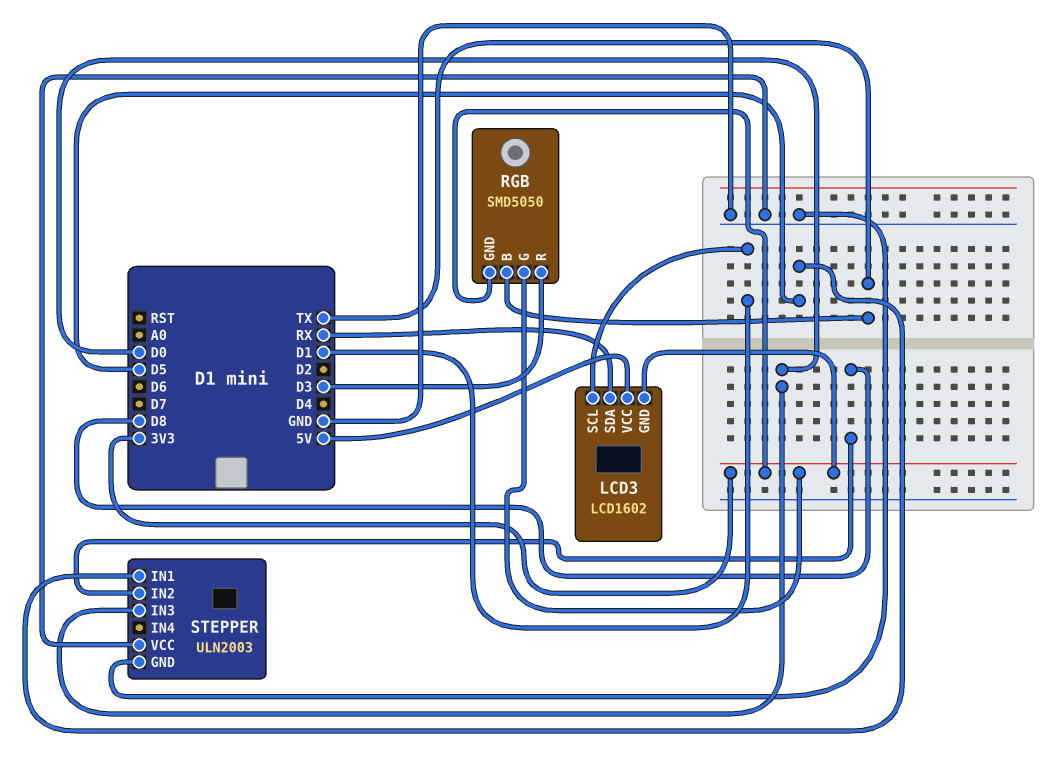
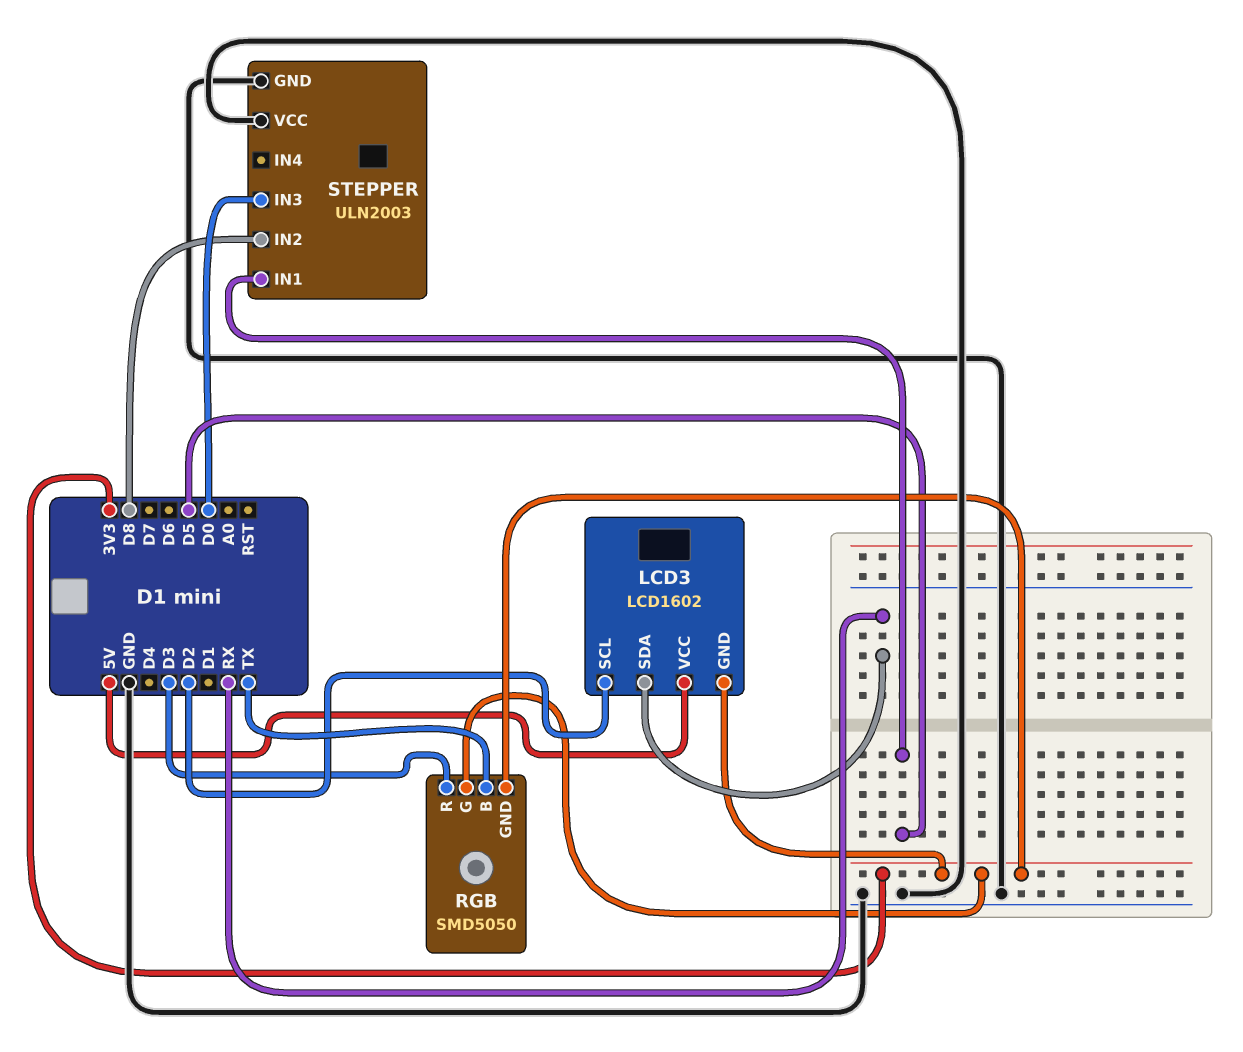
LCD3 pin SCL: D1 -> D2

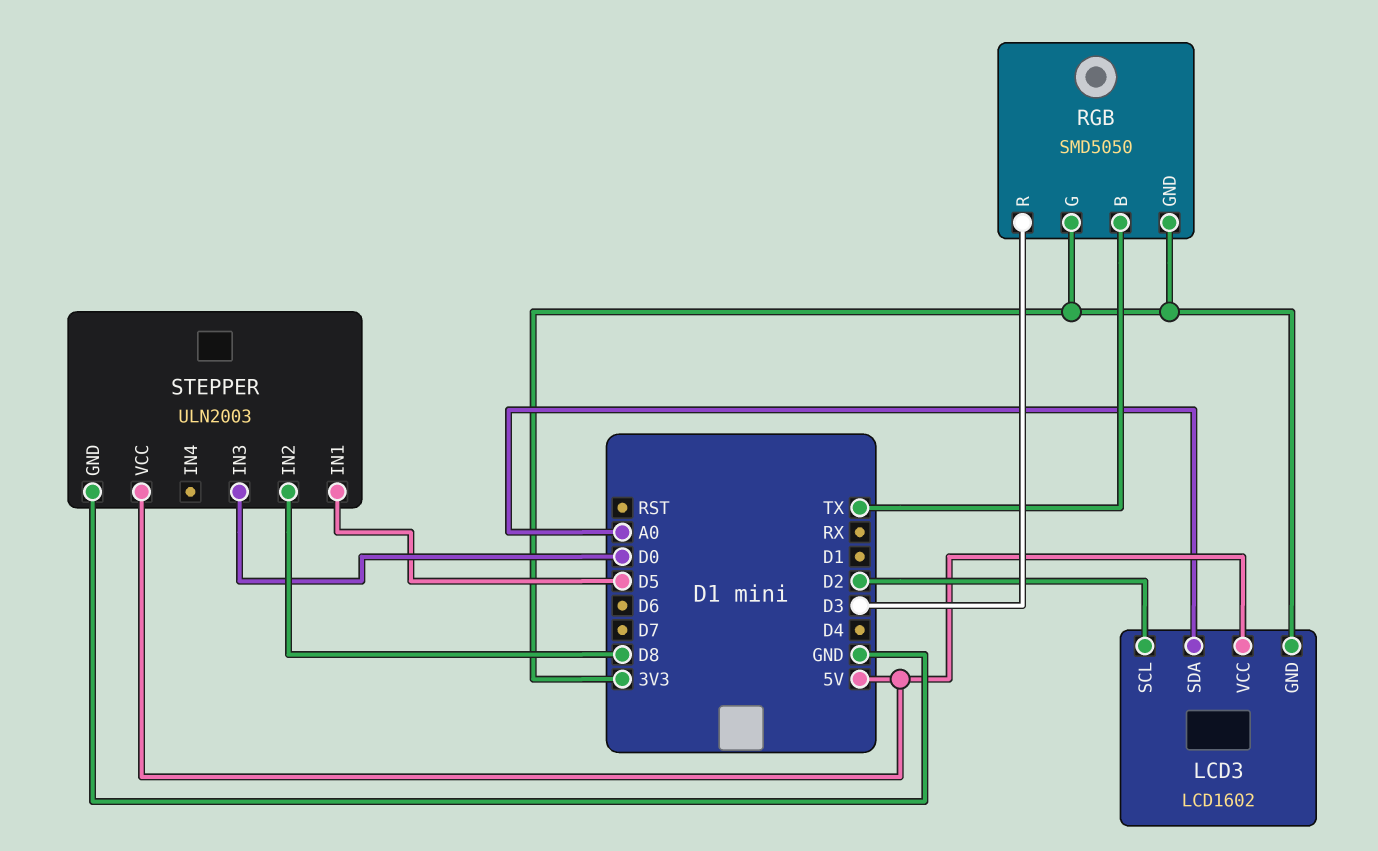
LCD3 pin SDA: RX -> A0
STEPPER pin VCC: GND -> 5V

